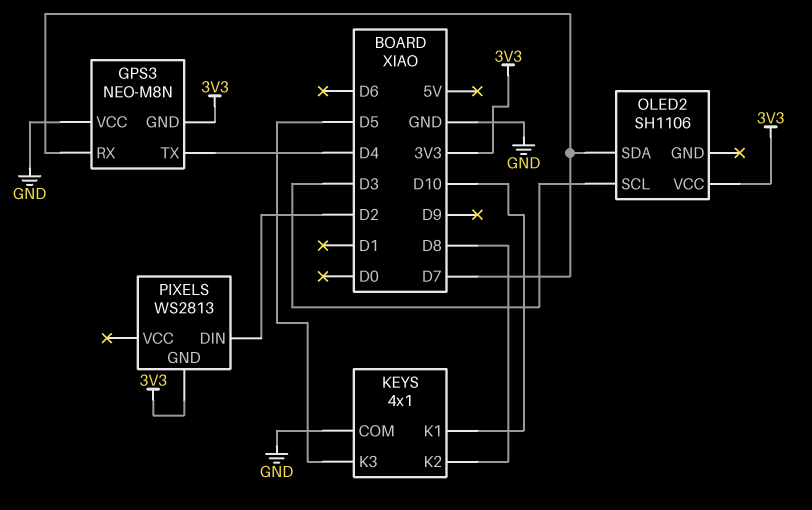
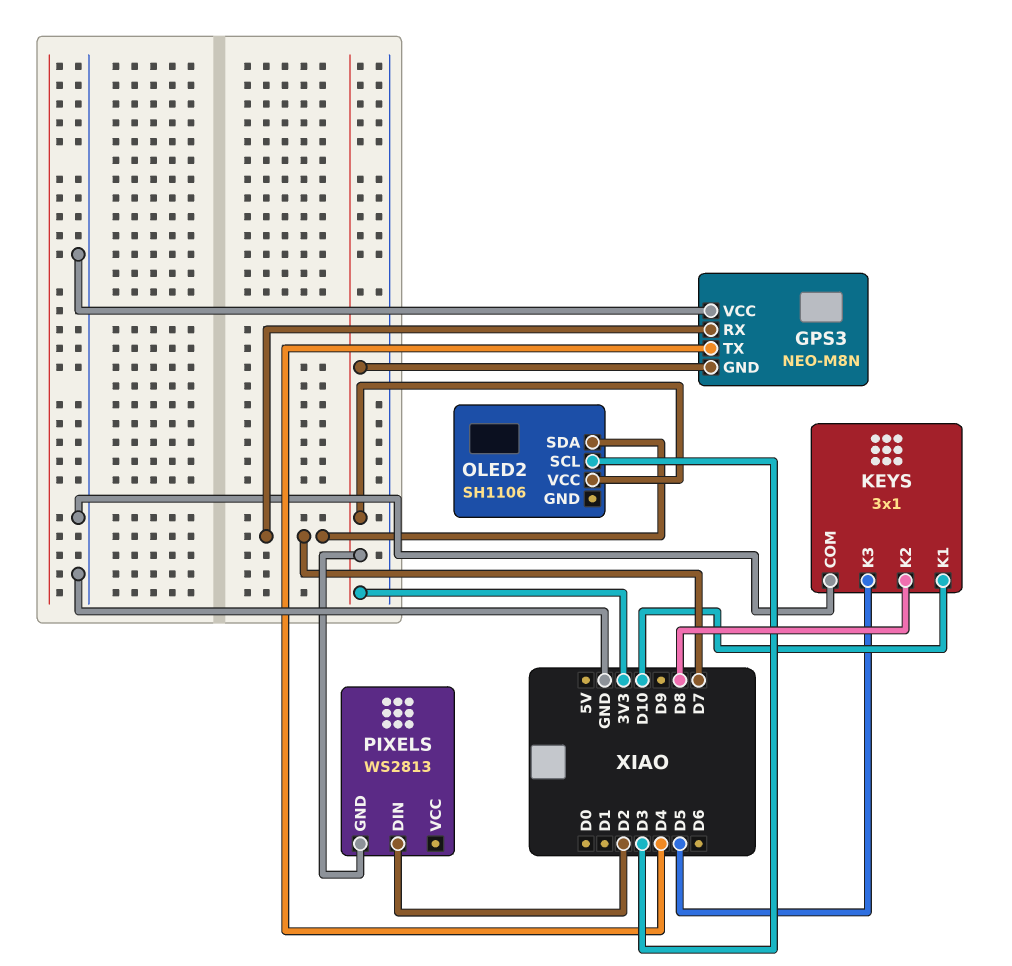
KEYS: 4x1 -> 3x1

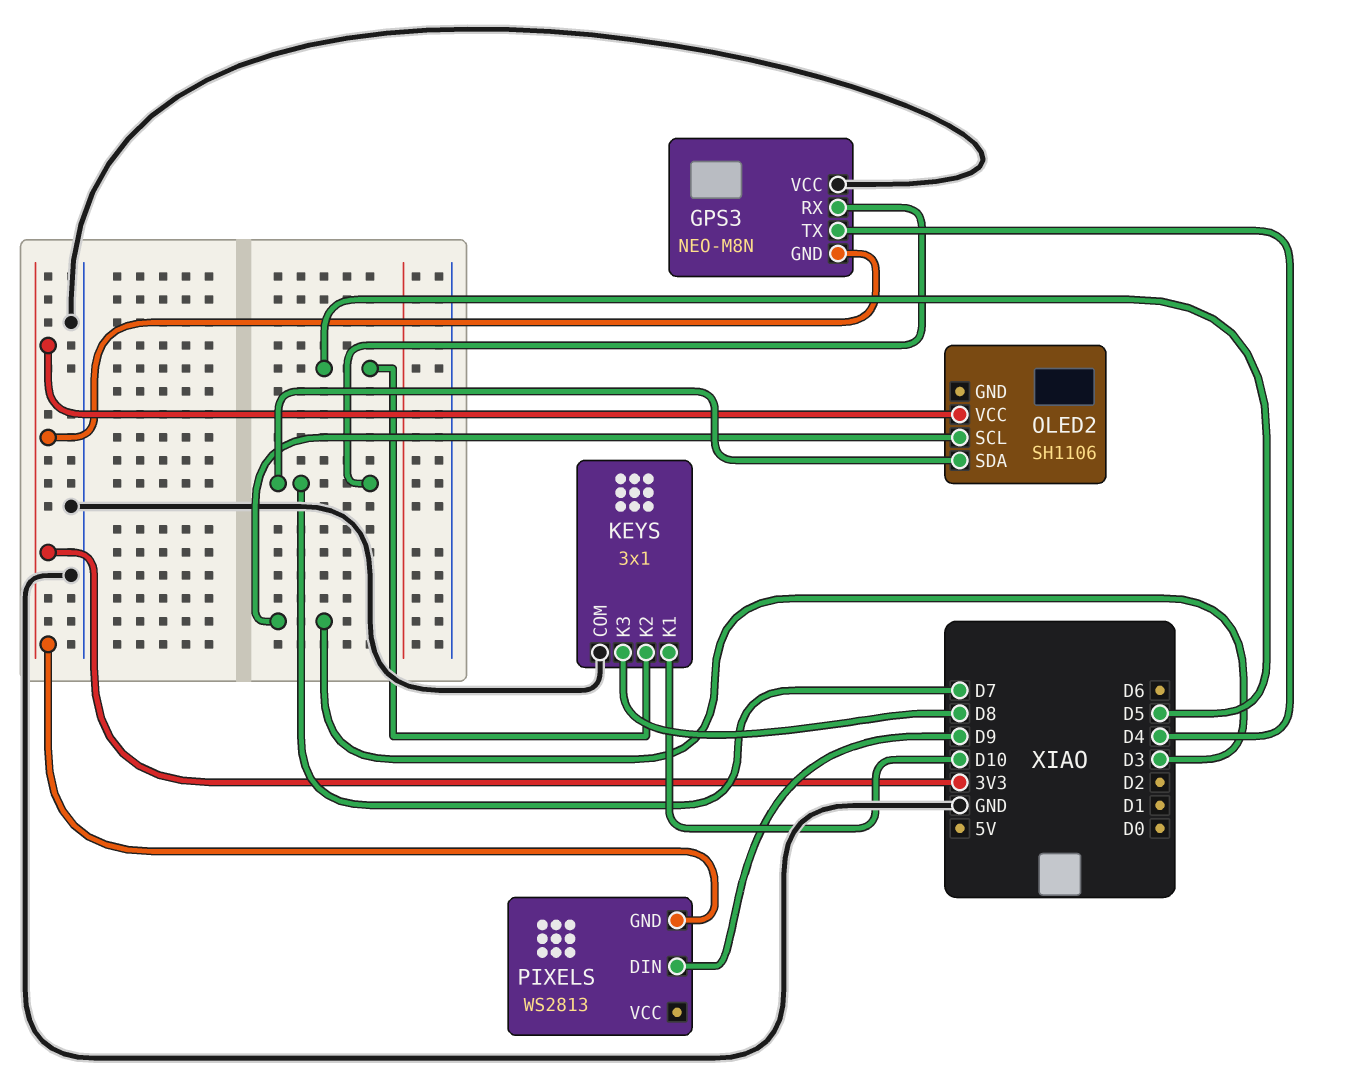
KEYS pin K2: D8 -> D5
KEYS pin K3: D5 -> D8
PIXELS pin DIN: D2 -> D9

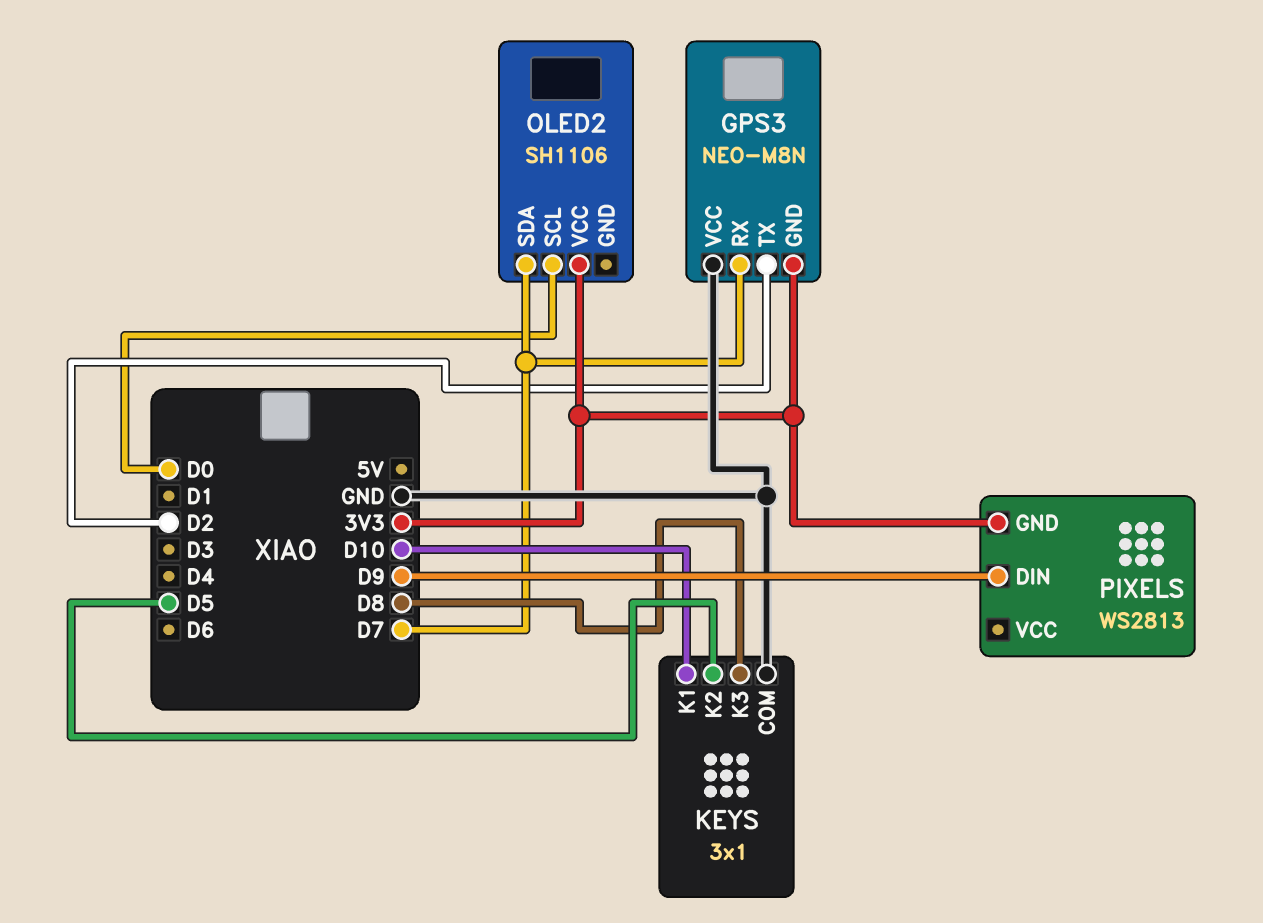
GPS3 pin TX: D4 -> D2
OLED2 pin SCL: D3 -> D0

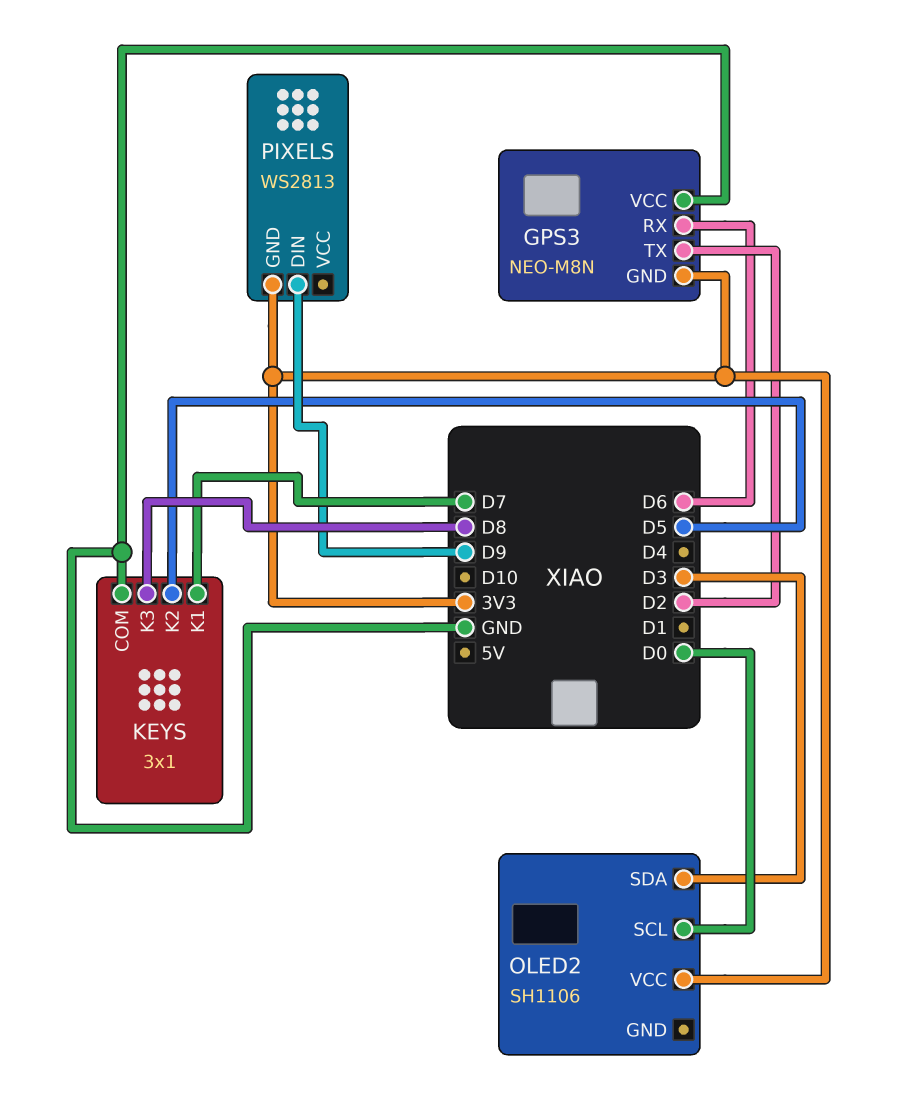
GPS3 pin RX: D7 -> D6
KEYS pin K1: D10 -> D7
OLED2 pin SDA: D7 -> D3

